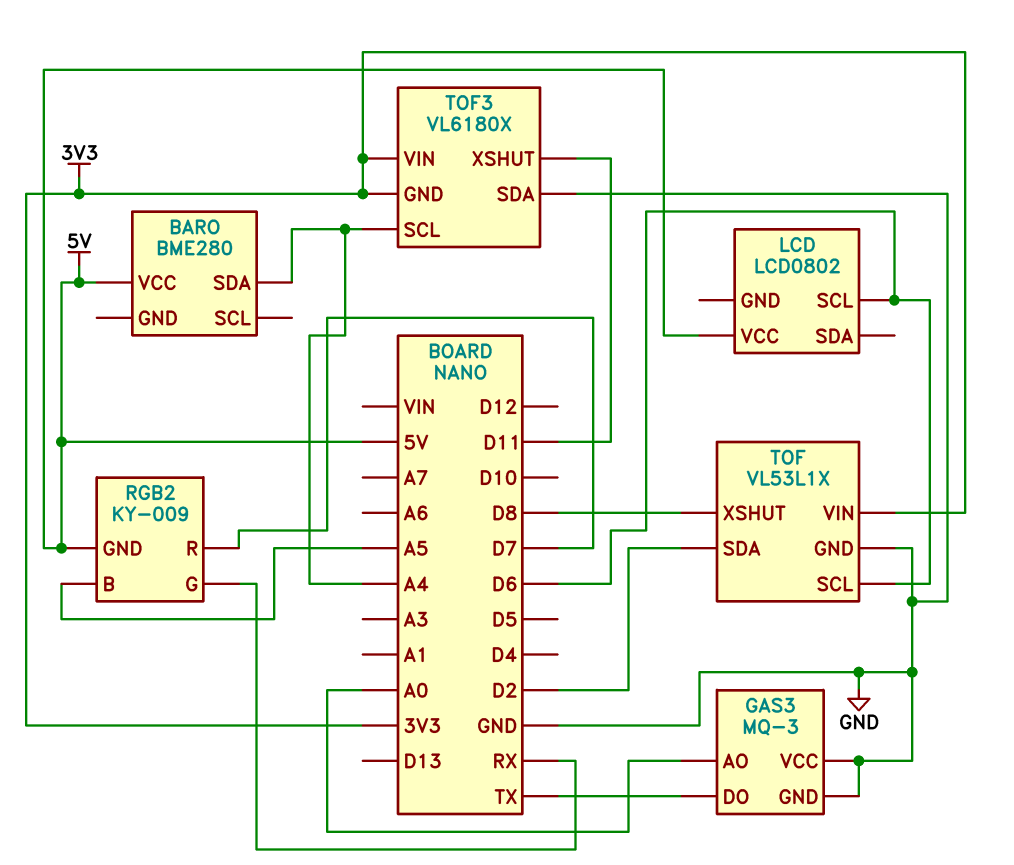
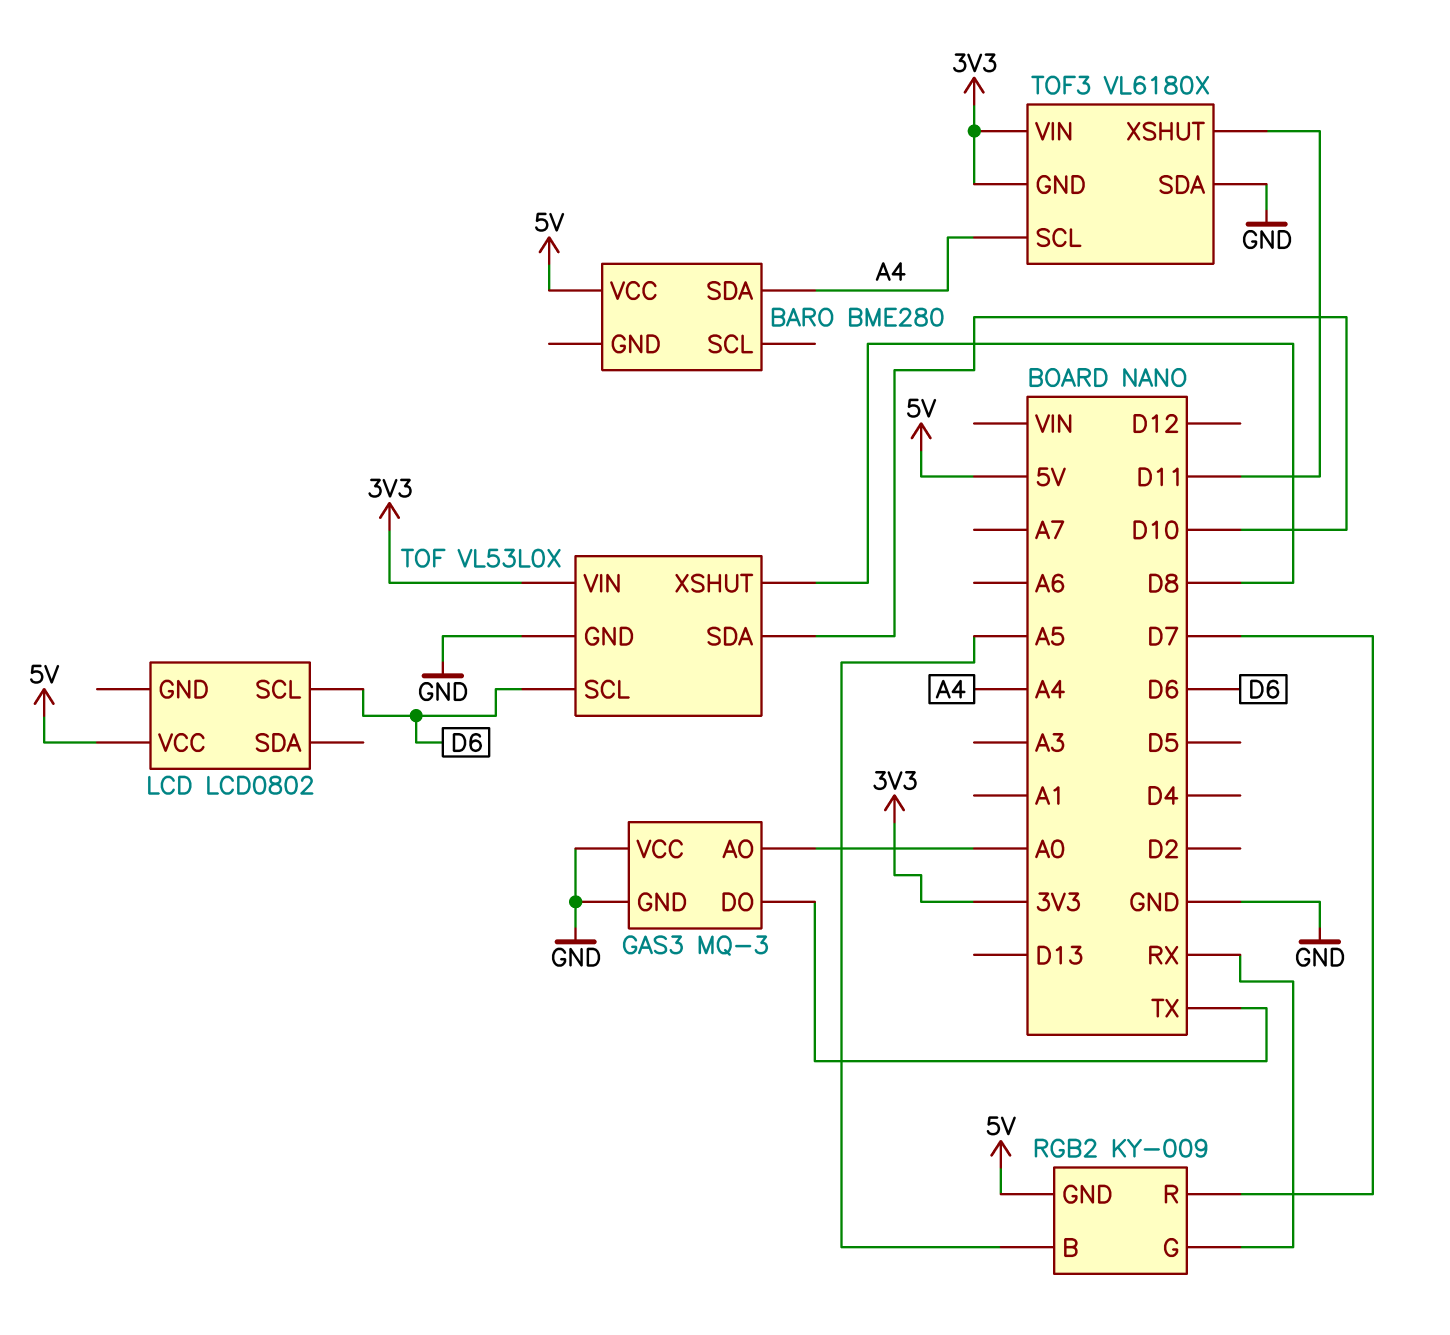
TOF: VL53L1X -> VL53L0X
TOF pin SDA: D2 -> D10

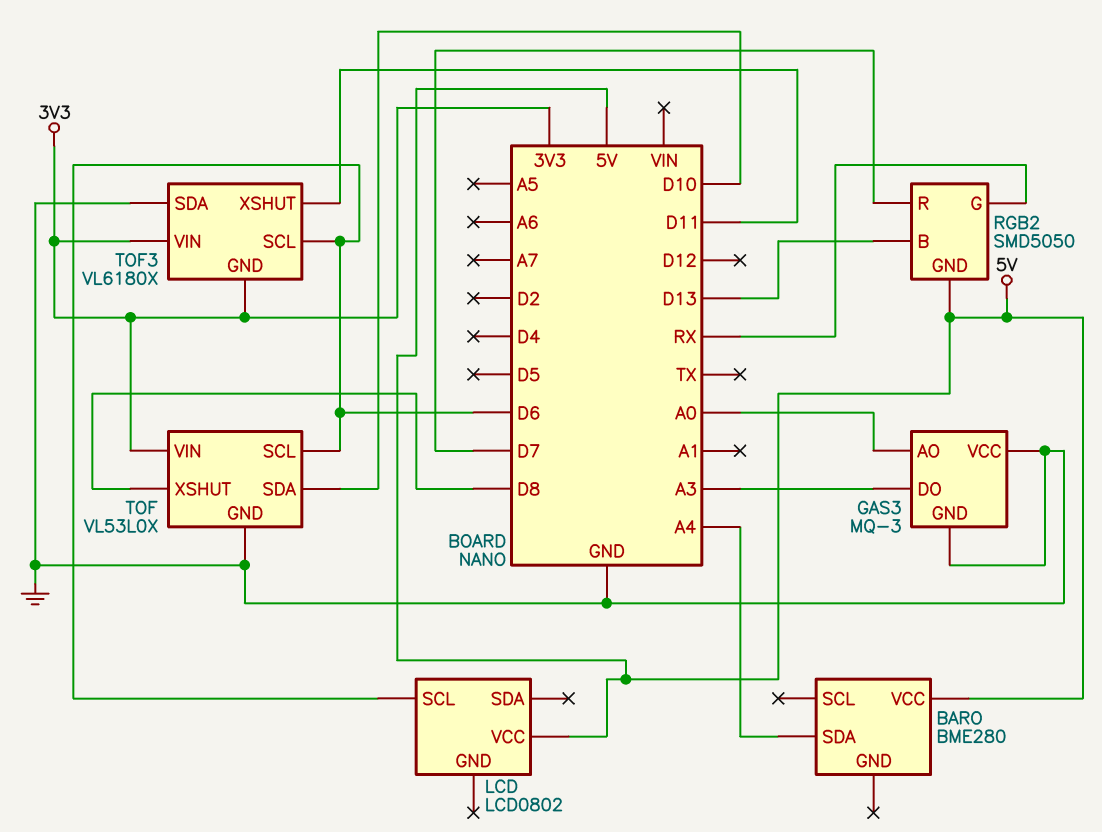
GAS3 pin DO: TX -> A3
RGB2: KY-009 -> SMD5050
RGB2 pin B: A5 -> D13
TOF3 pin SCL: A4 -> D6

